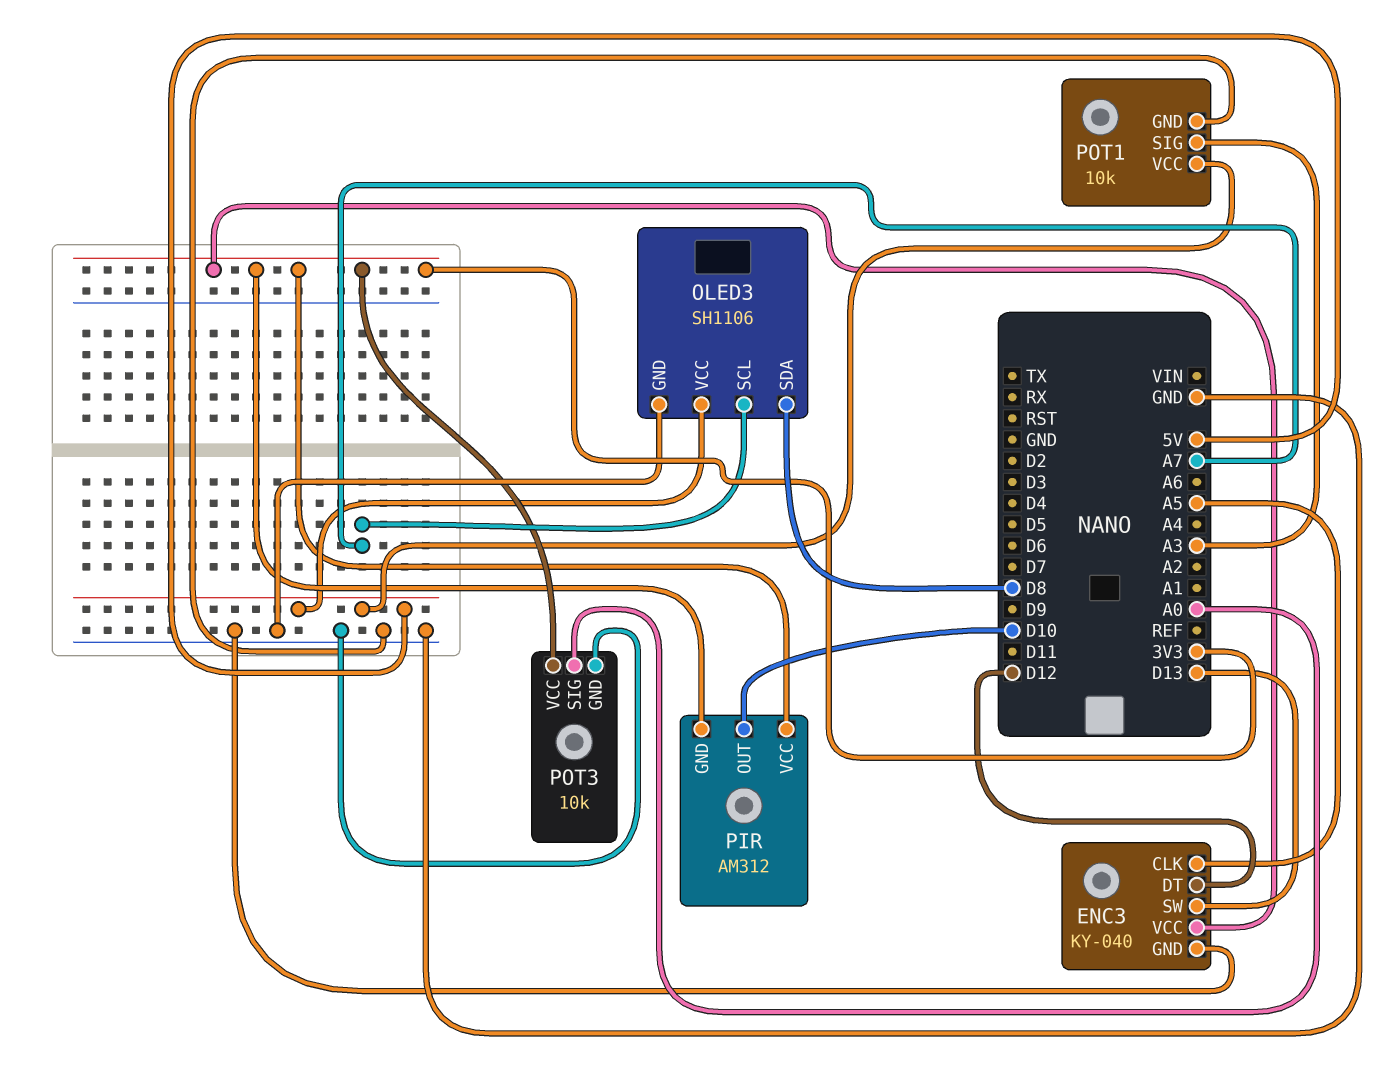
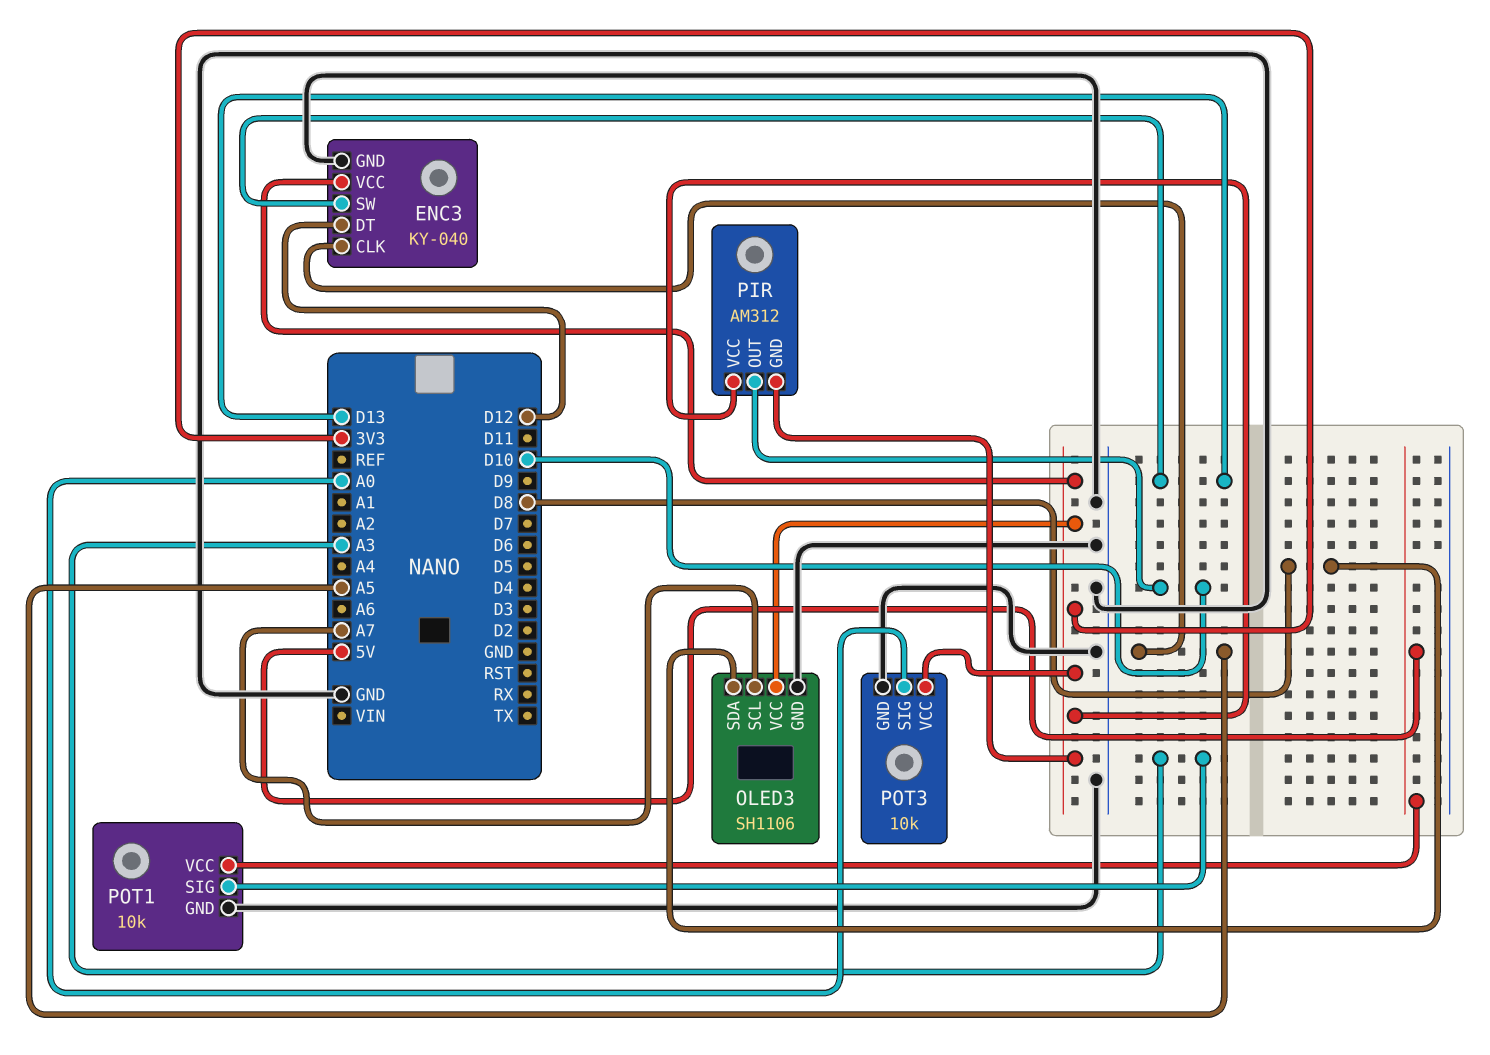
OLED3 pin VCC: 5V -> 3V3

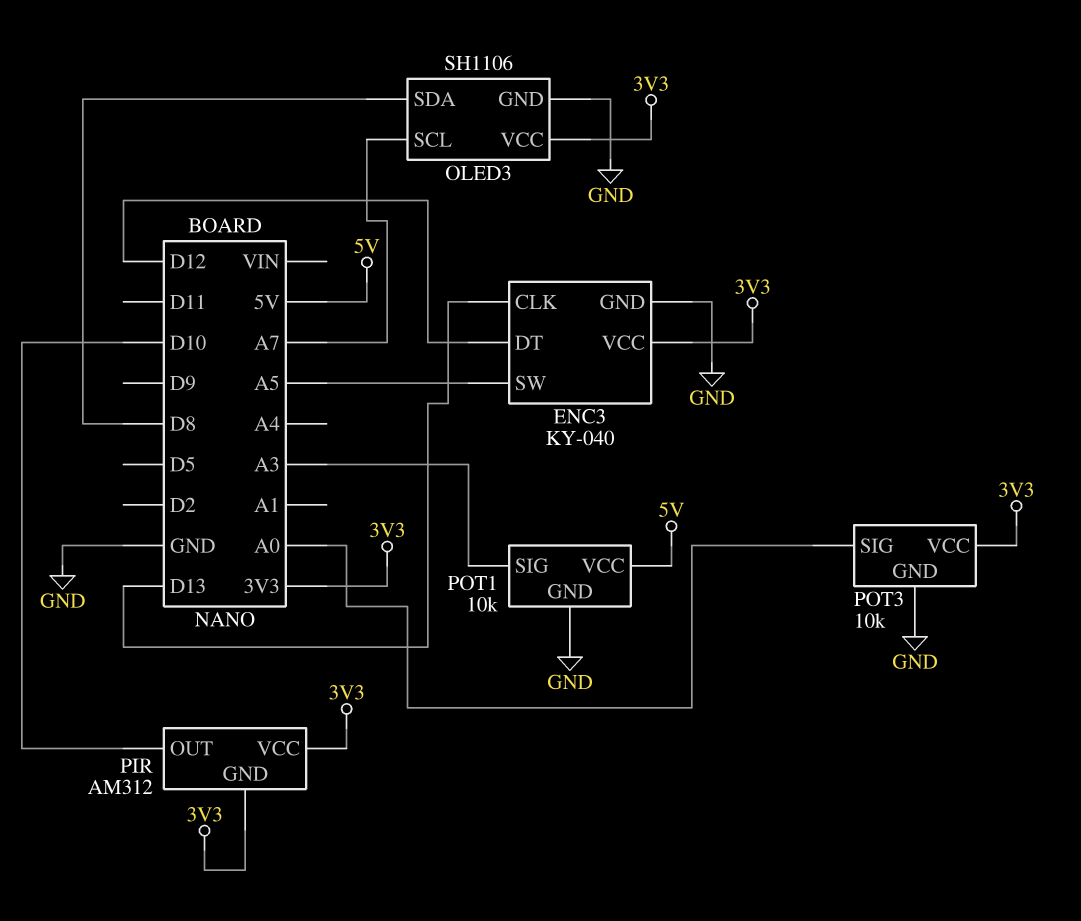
ENC3 pin CLK: A5 -> D13
ENC3 pin SW: D13 -> A5

